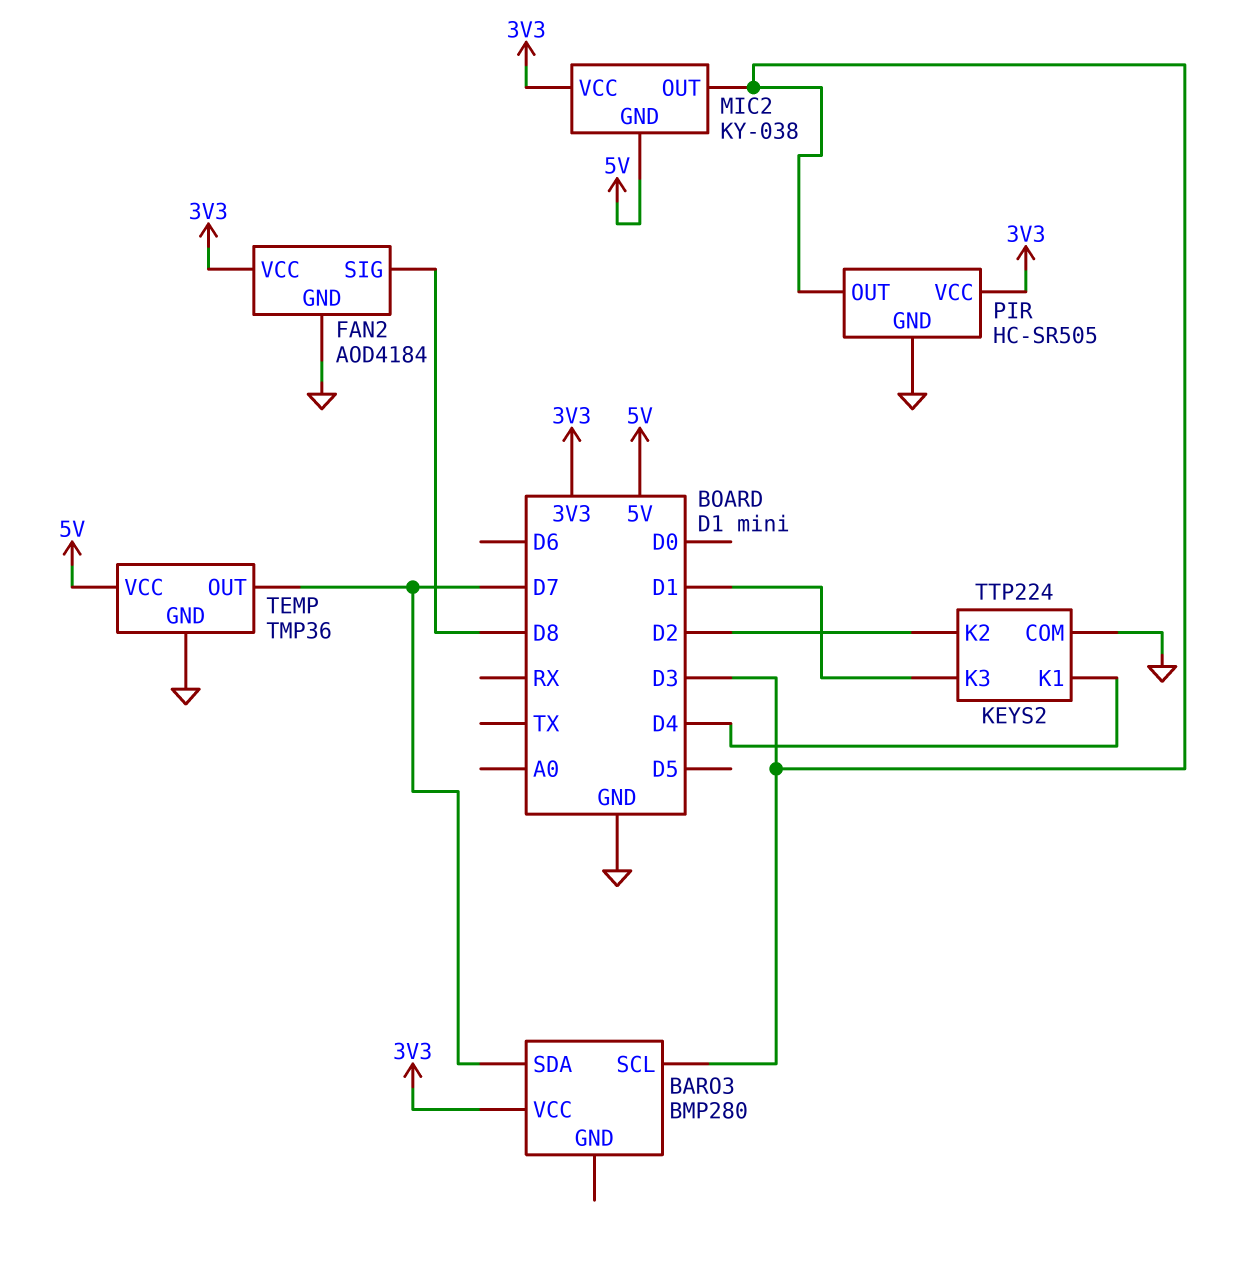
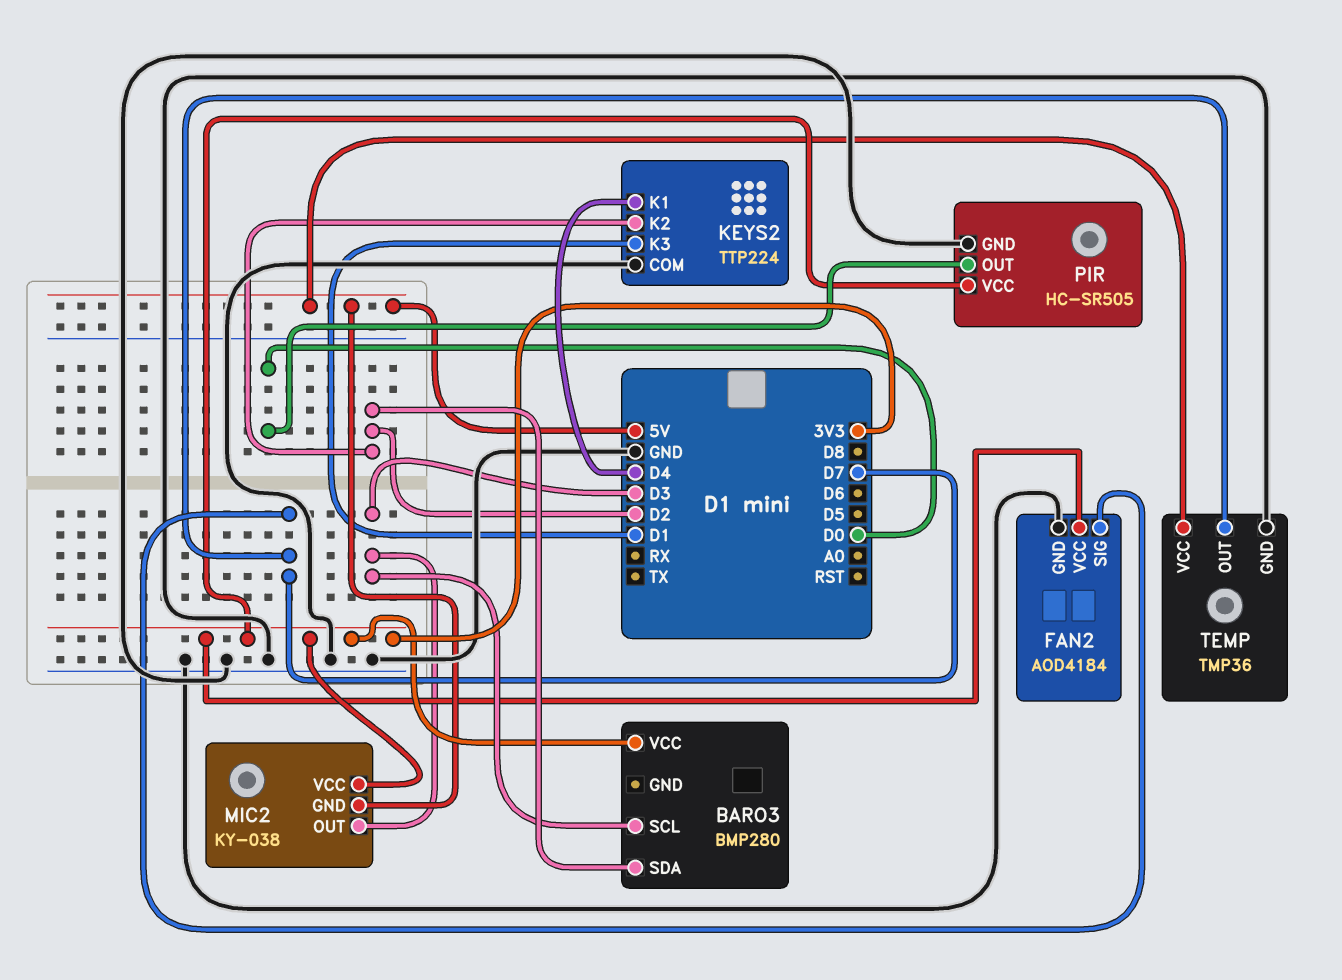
BARO3 pin SDA: D7 -> D2
FAN2 pin SIG: D8 -> D7
PIR pin OUT: D3 -> D0

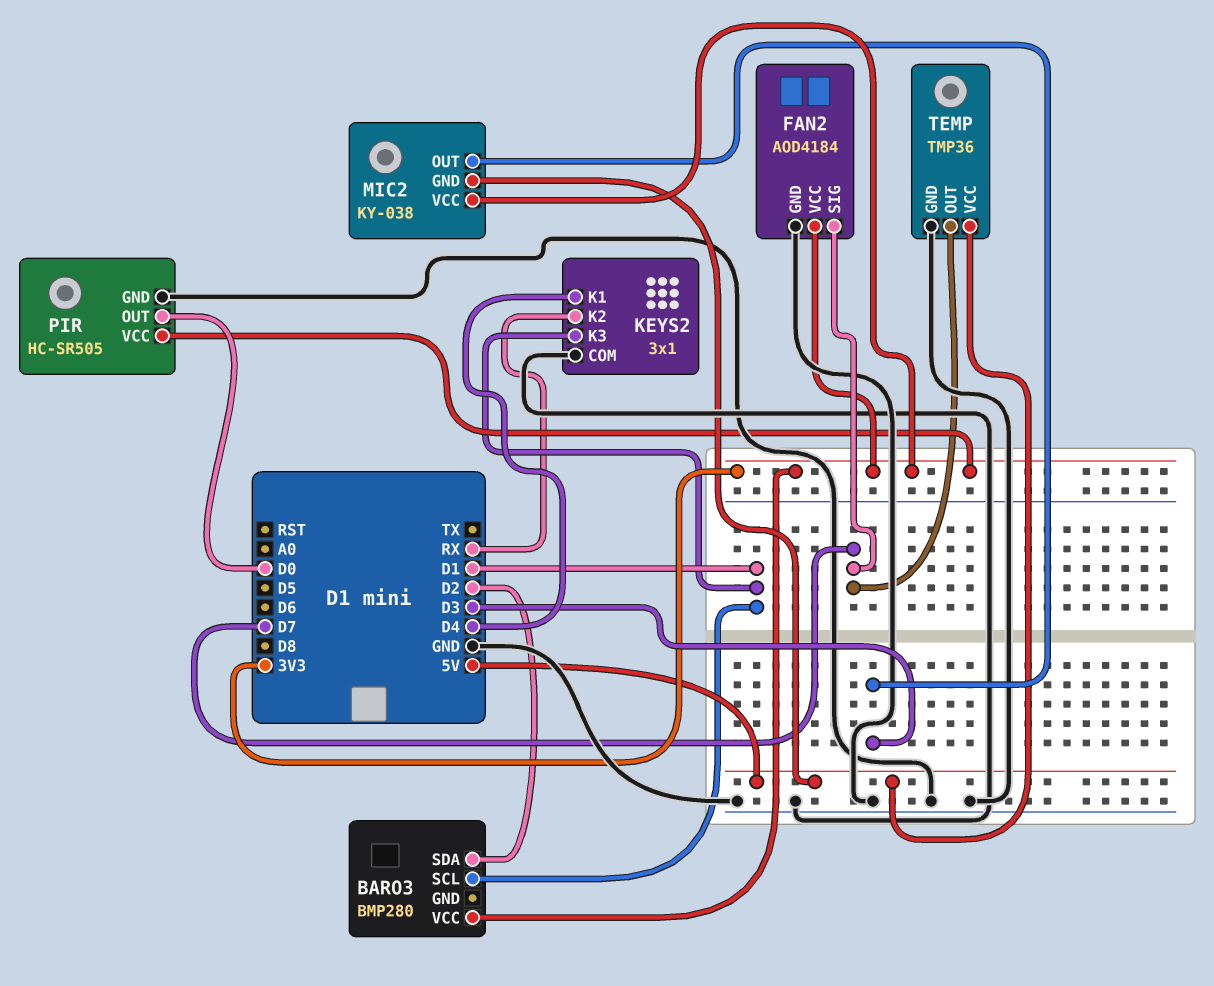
BARO3 pin SCL: D3 -> D1
KEYS2: TTP224 -> 3x1
KEYS2 pin K2: D2 -> RX

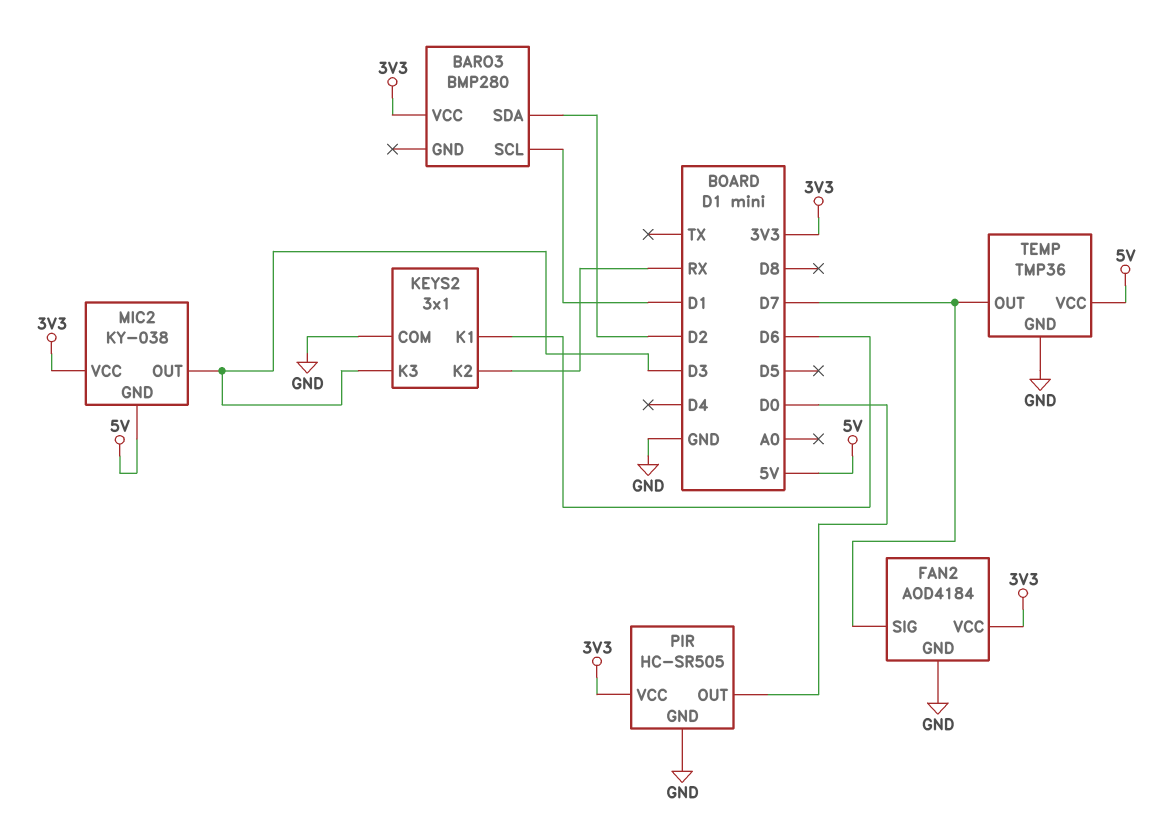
KEYS2 pin K1: D4 -> D6
KEYS2 pin K3: D1 -> D3

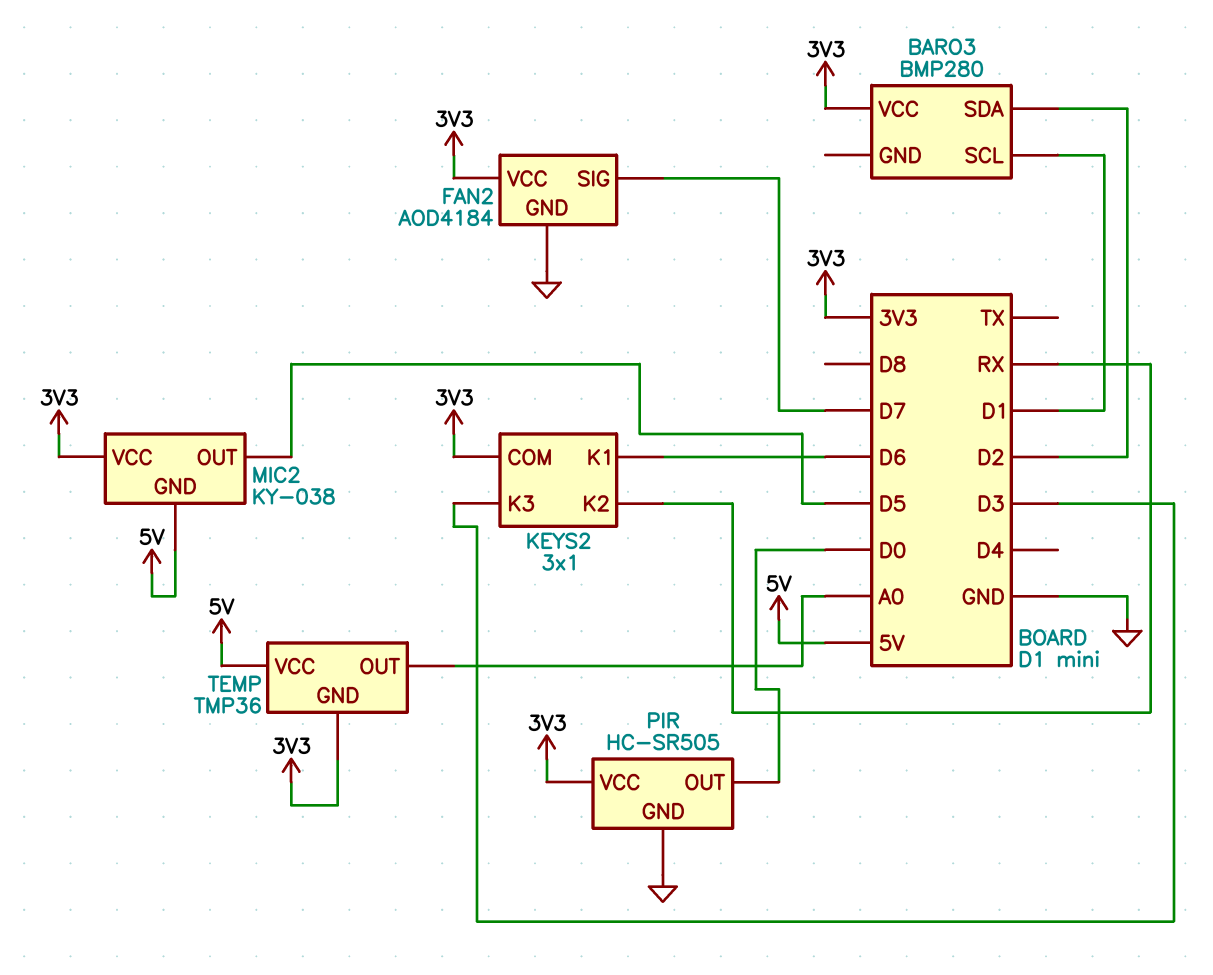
KEYS2 pin COM: GND -> 3V3
MIC2 pin OUT: D3 -> D5
TEMP pin GND: GND -> 3V3
TEMP pin OUT: D7 -> A0

